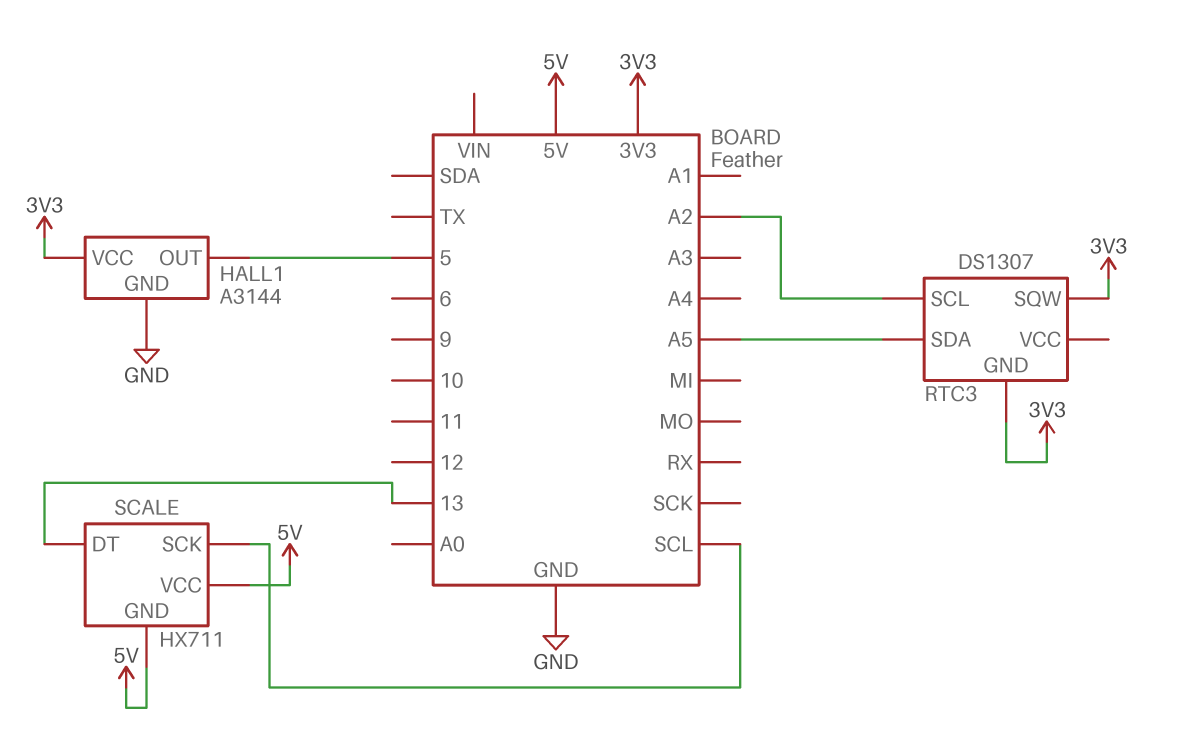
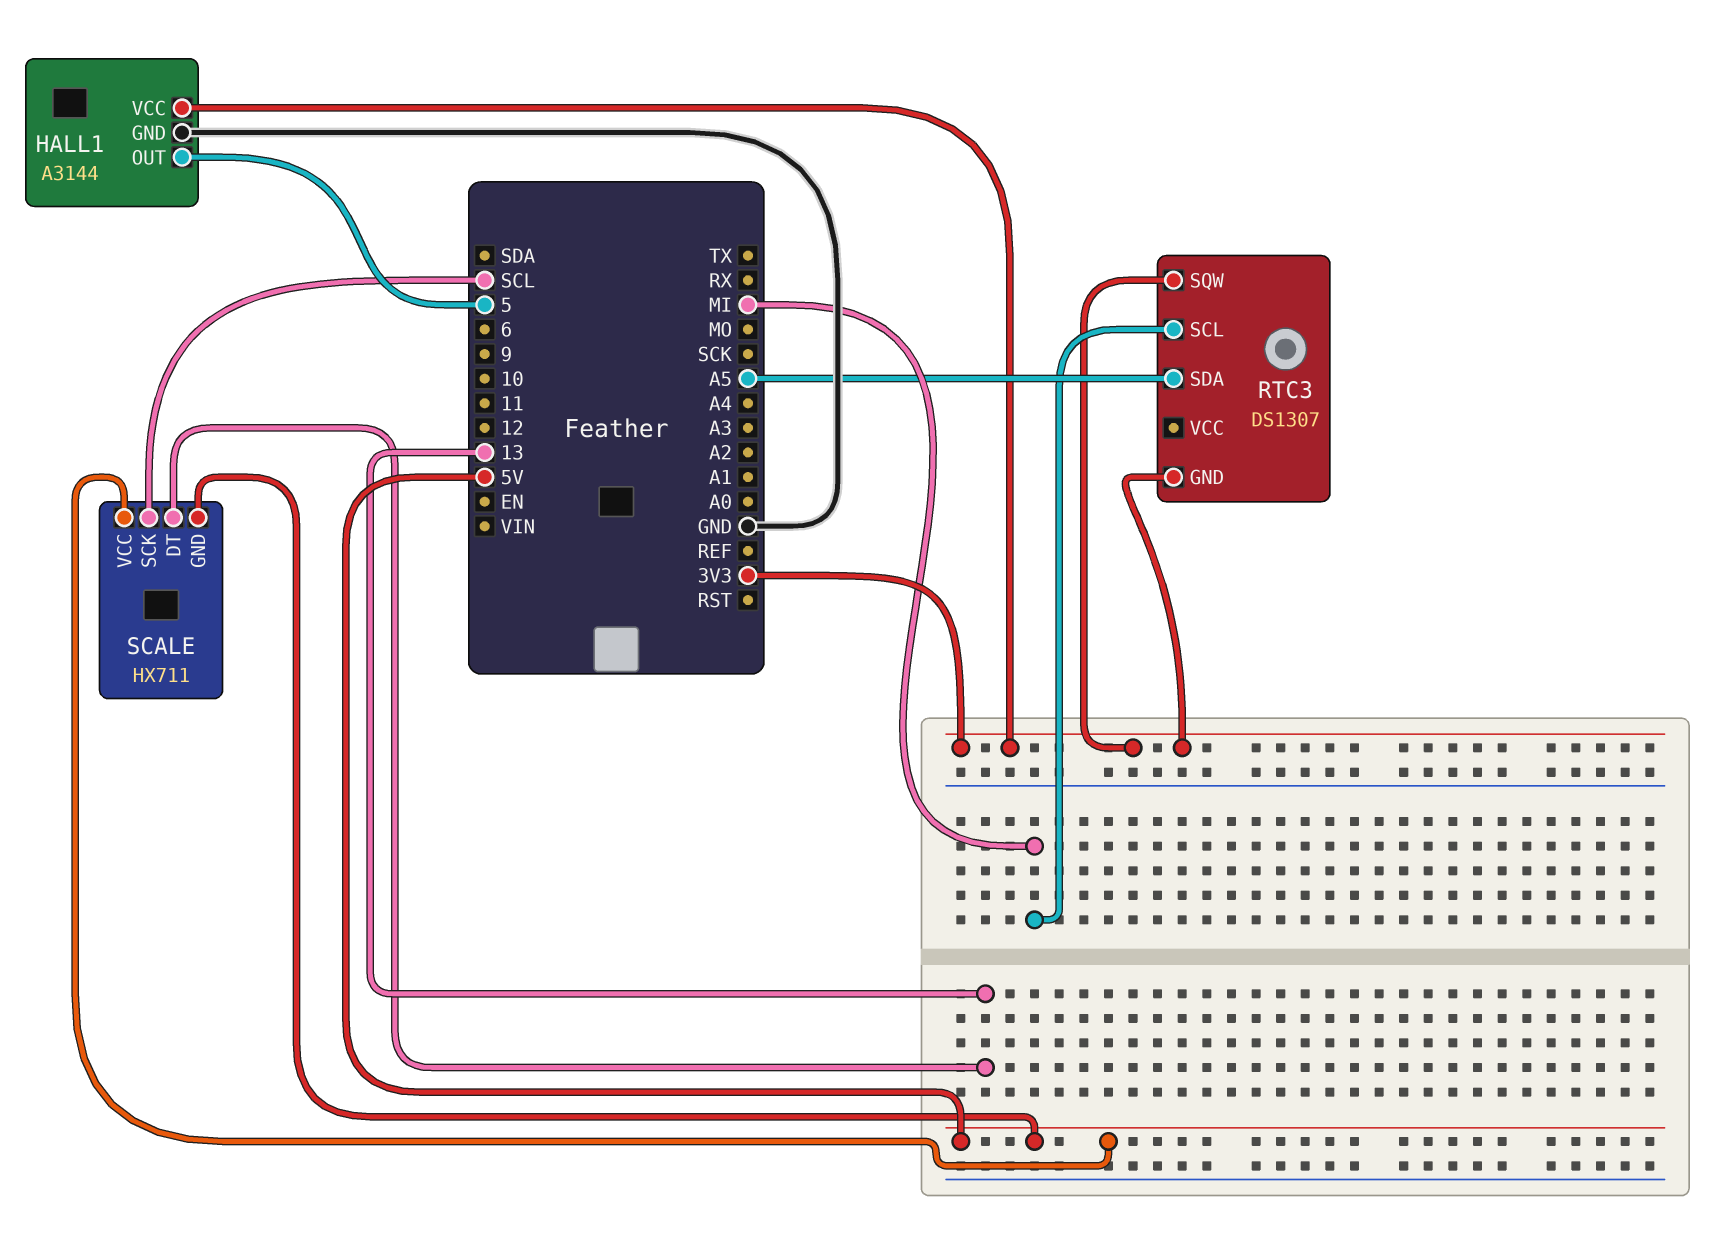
RTC3 pin SCL: A2 -> MI

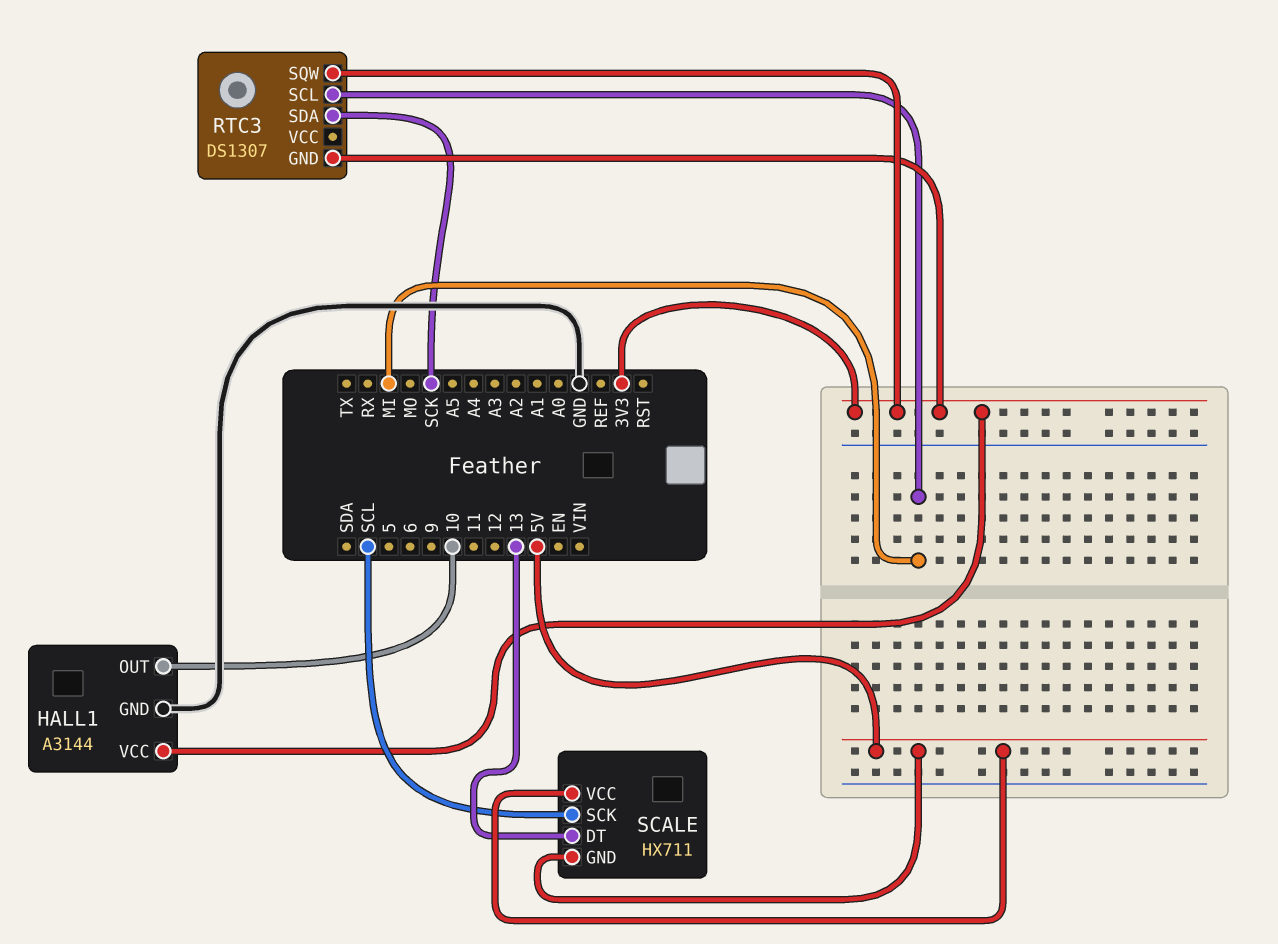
HALL1 pin OUT: 5 -> 10
RTC3 pin SDA: A5 -> SCK

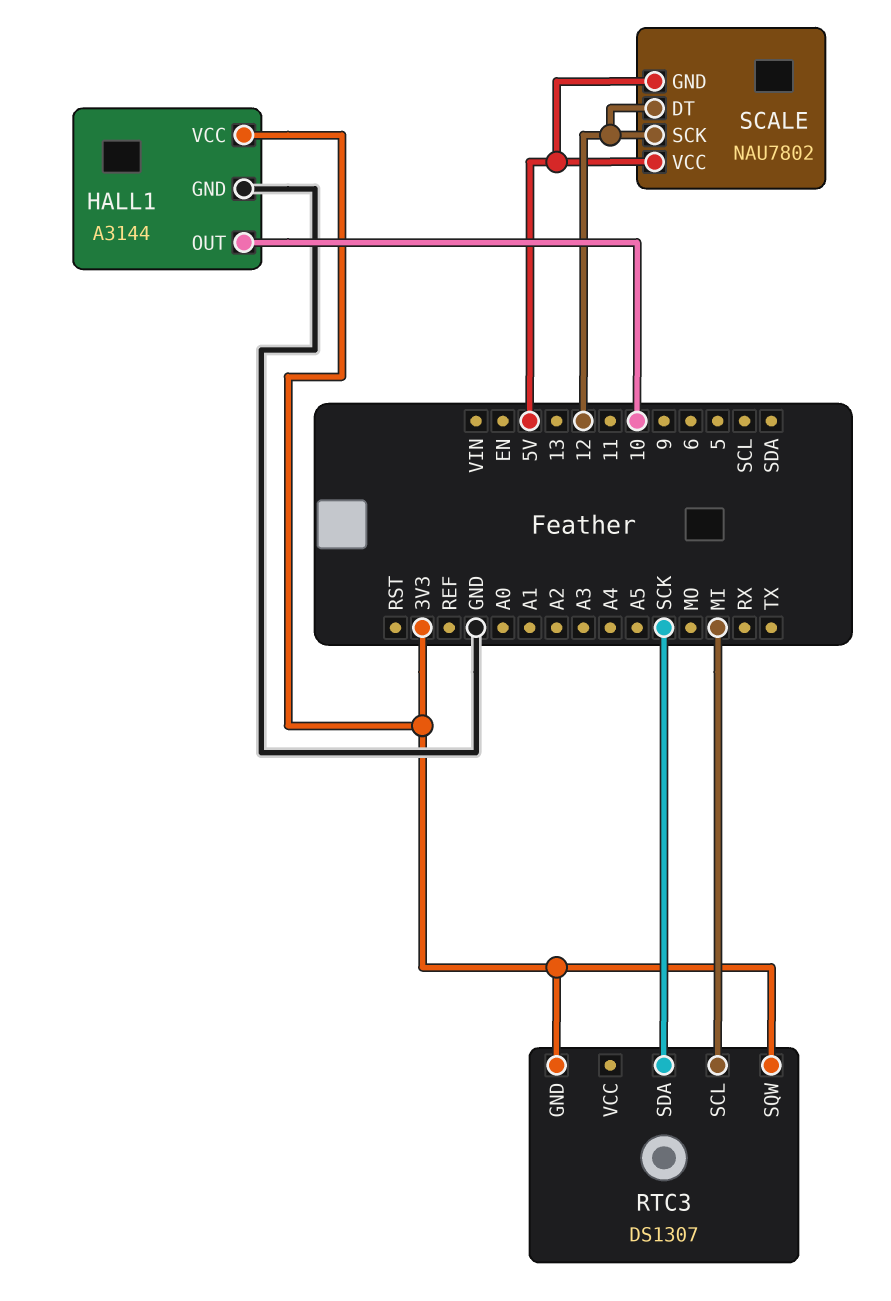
SCALE: HX711 -> NAU7802
SCALE pin DT: 13 -> 12
SCALE pin SCK: SCL -> 12

